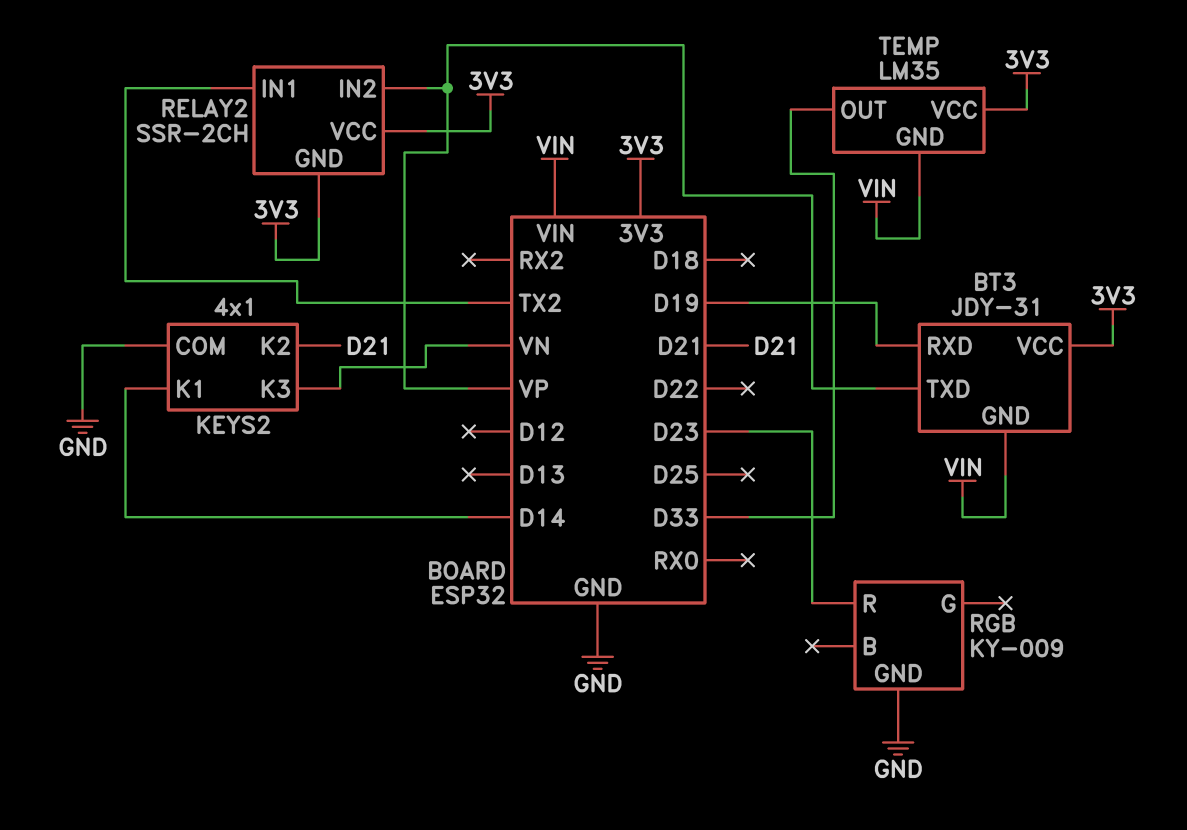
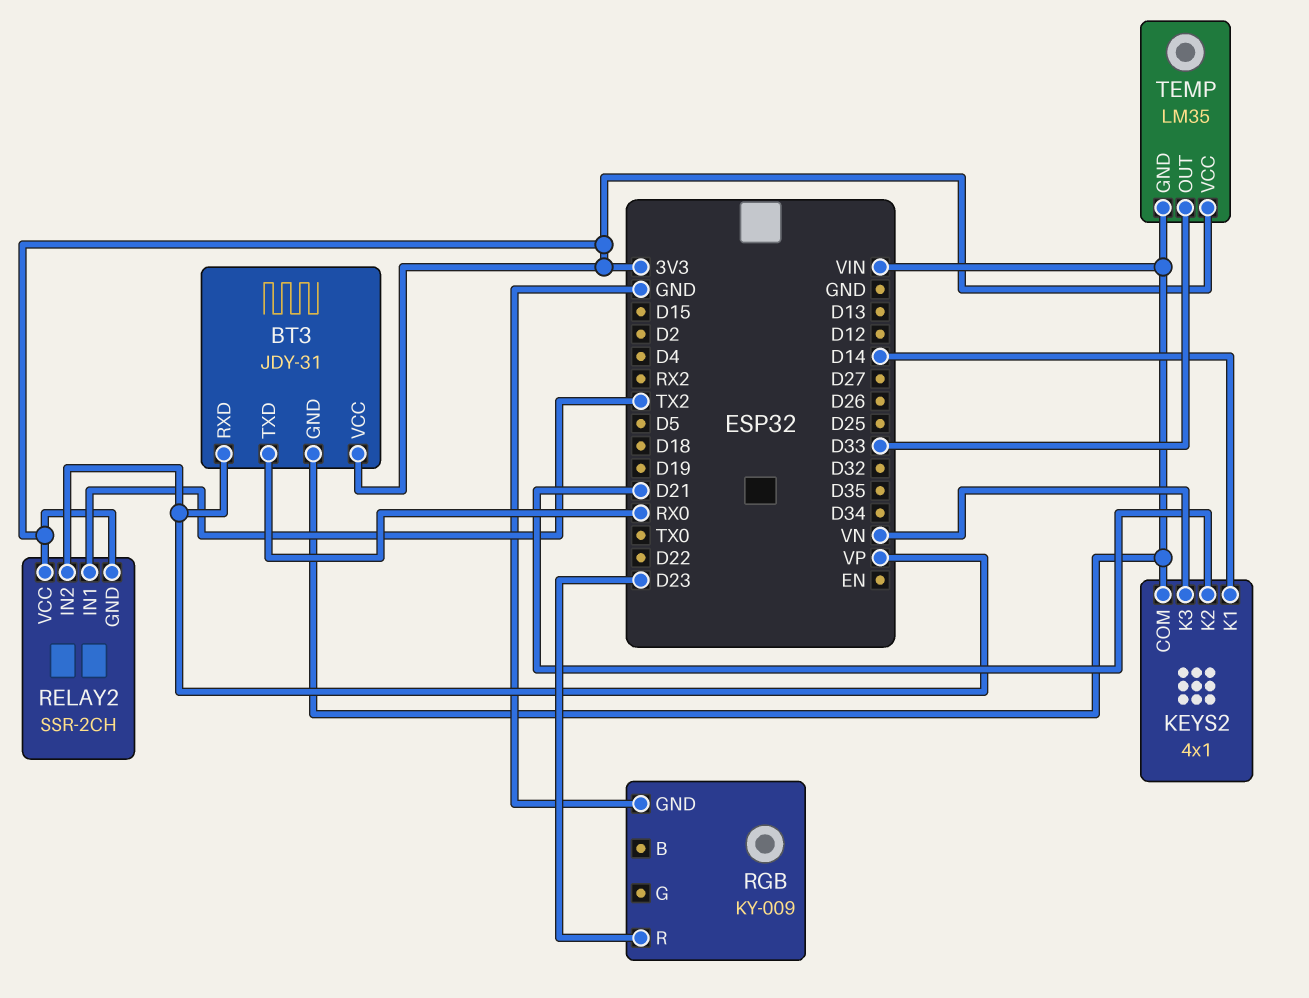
BT3 pin RXD: D19 -> VP
BT3 pin TXD: VP -> RX0
KEYS2 pin COM: GND -> VIN

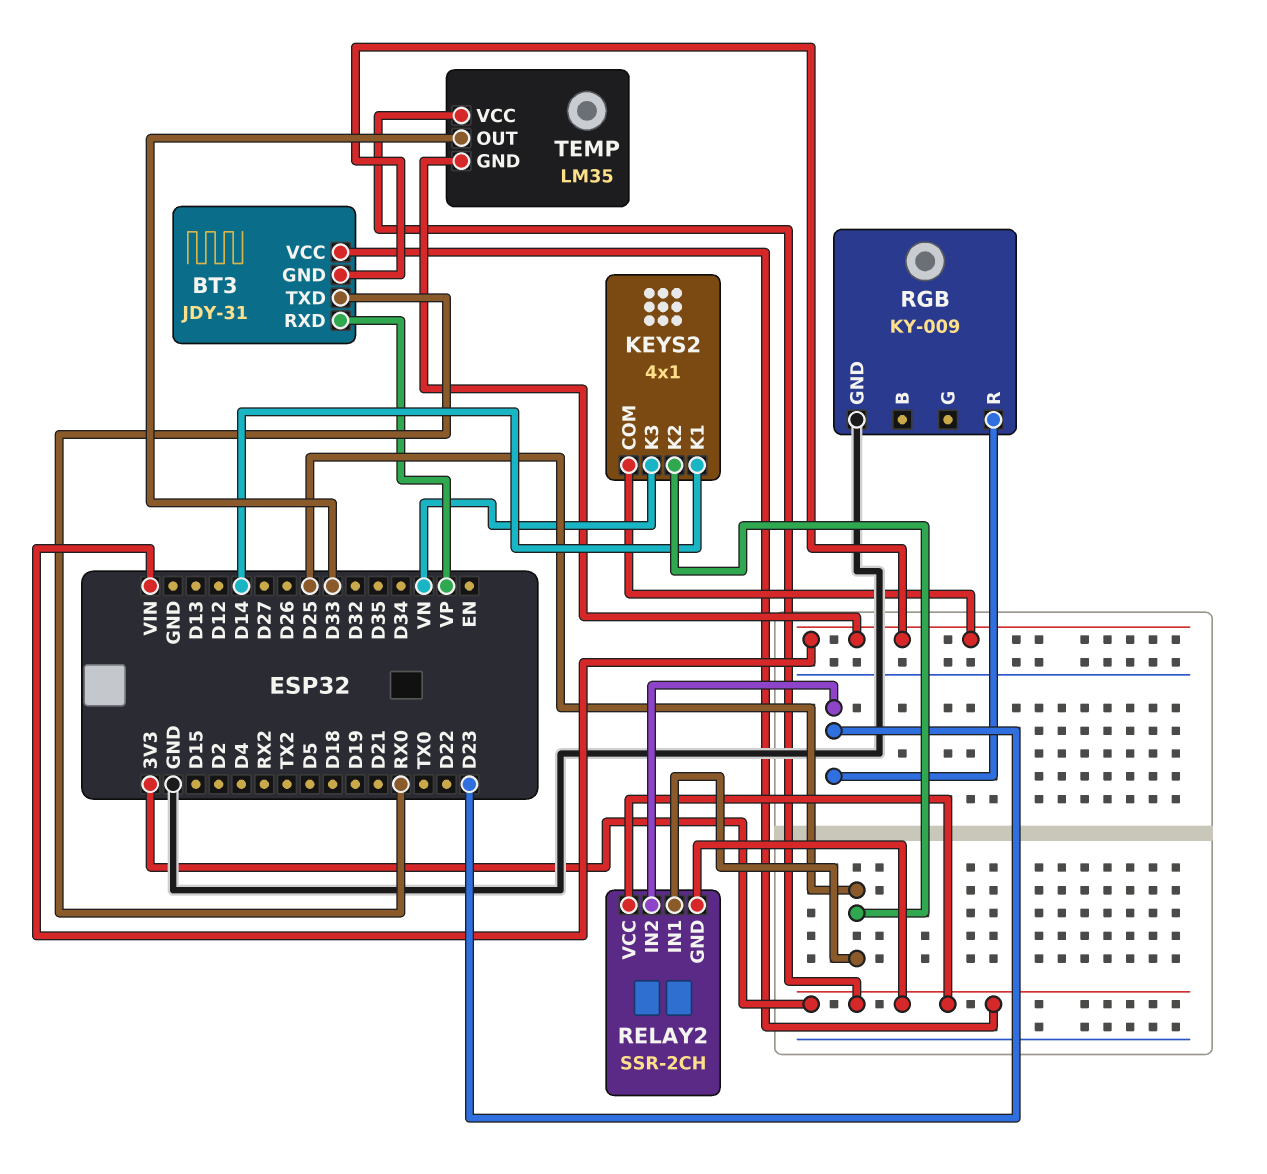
KEYS2 pin K2: D21 -> D25
RELAY2 pin IN1: TX2 -> D25
RELAY2 pin IN2: VP -> D23

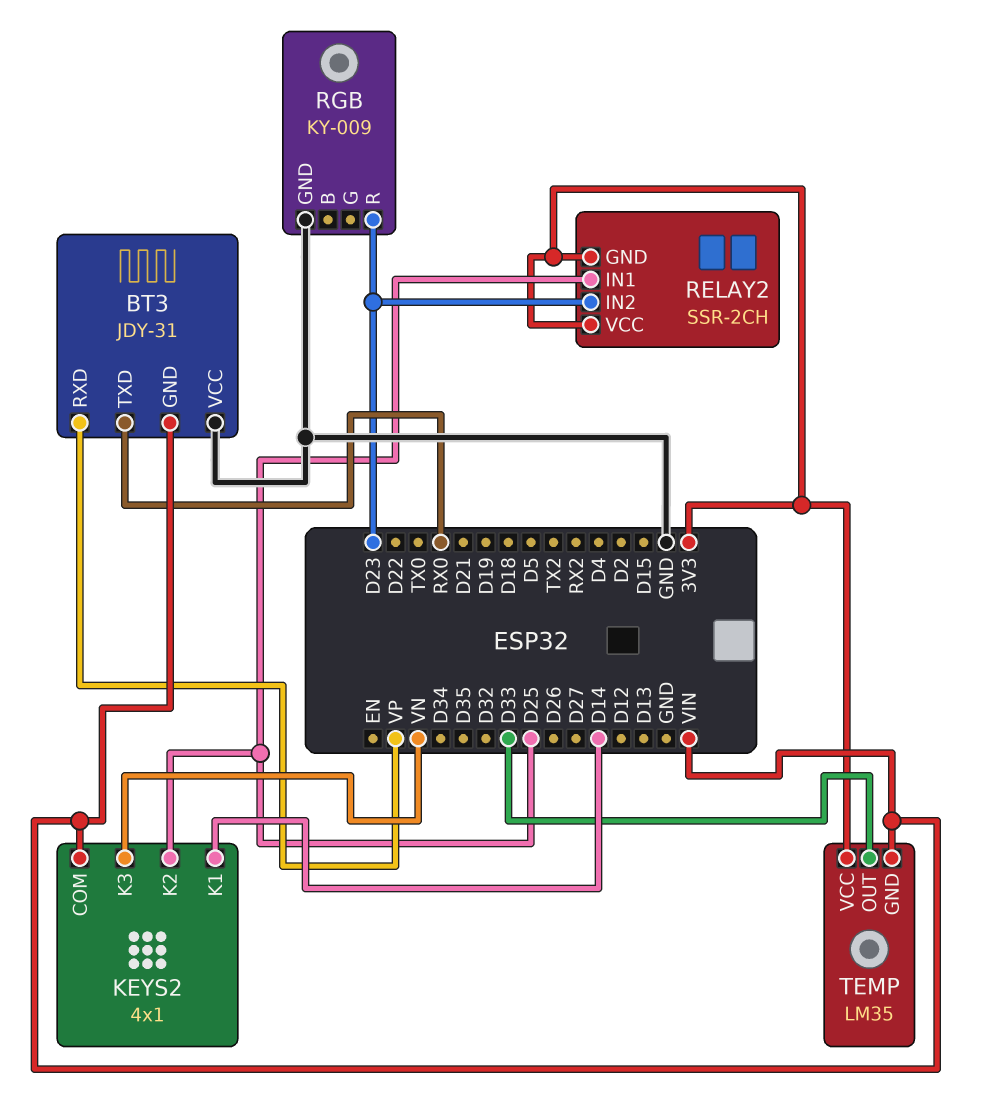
BT3 pin VCC: 3V3 -> GND

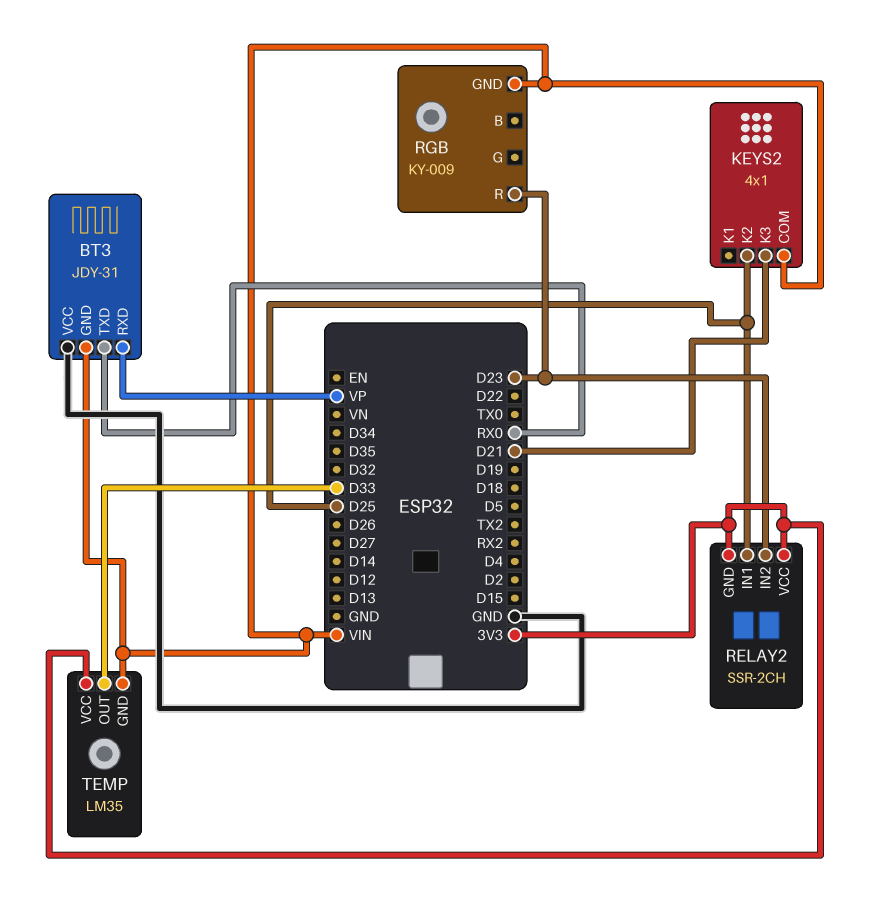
KEYS2 pin K1: D14 -> none
KEYS2 pin K3: VN -> D21
RGB pin GND: GND -> VIN

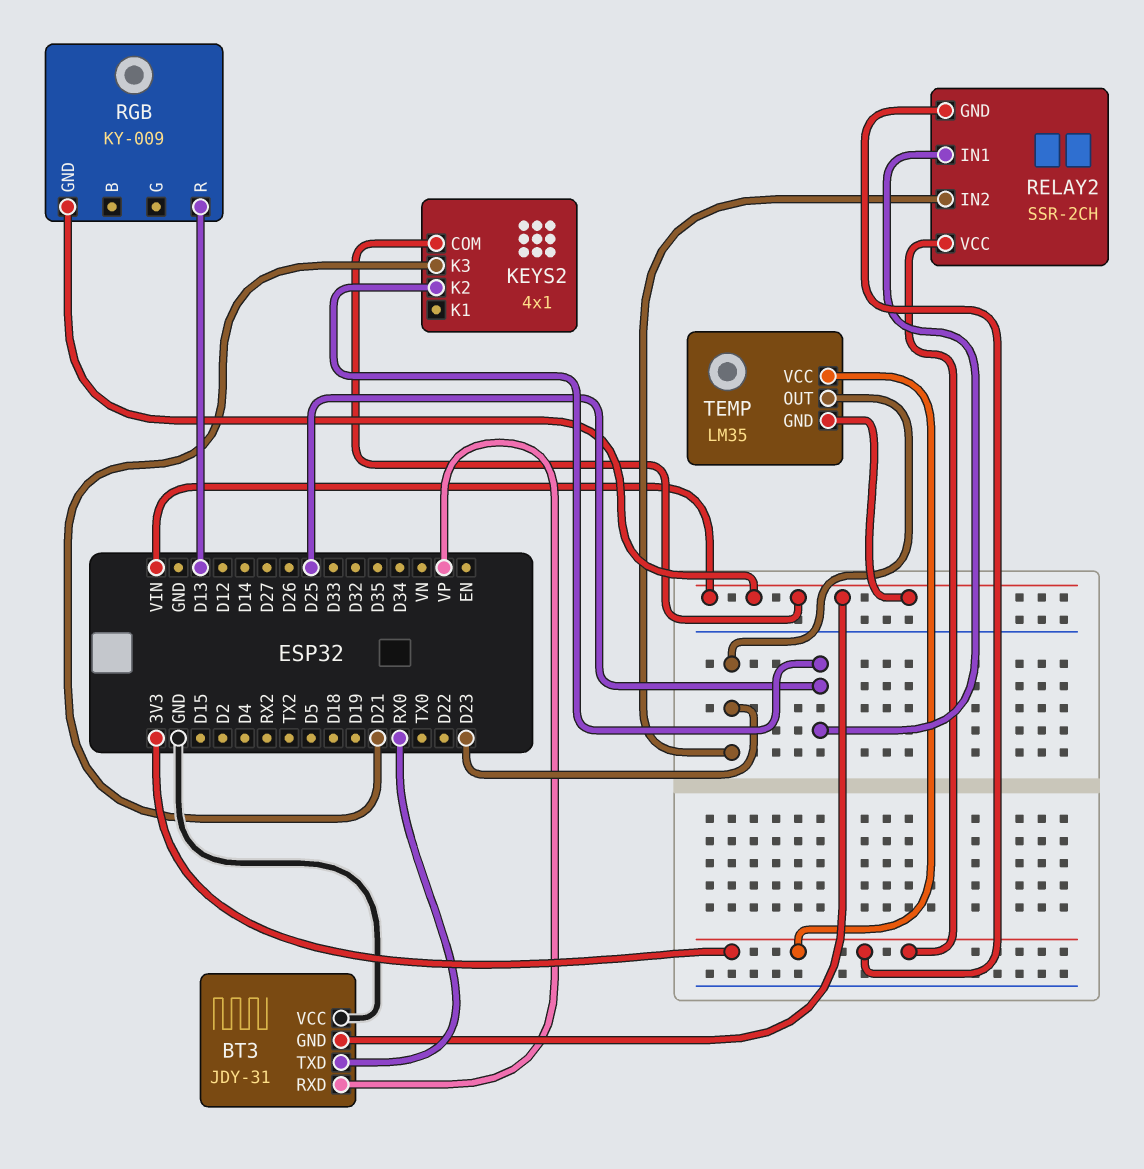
RGB pin R: D23 -> D13
TEMP pin OUT: D33 -> D23

